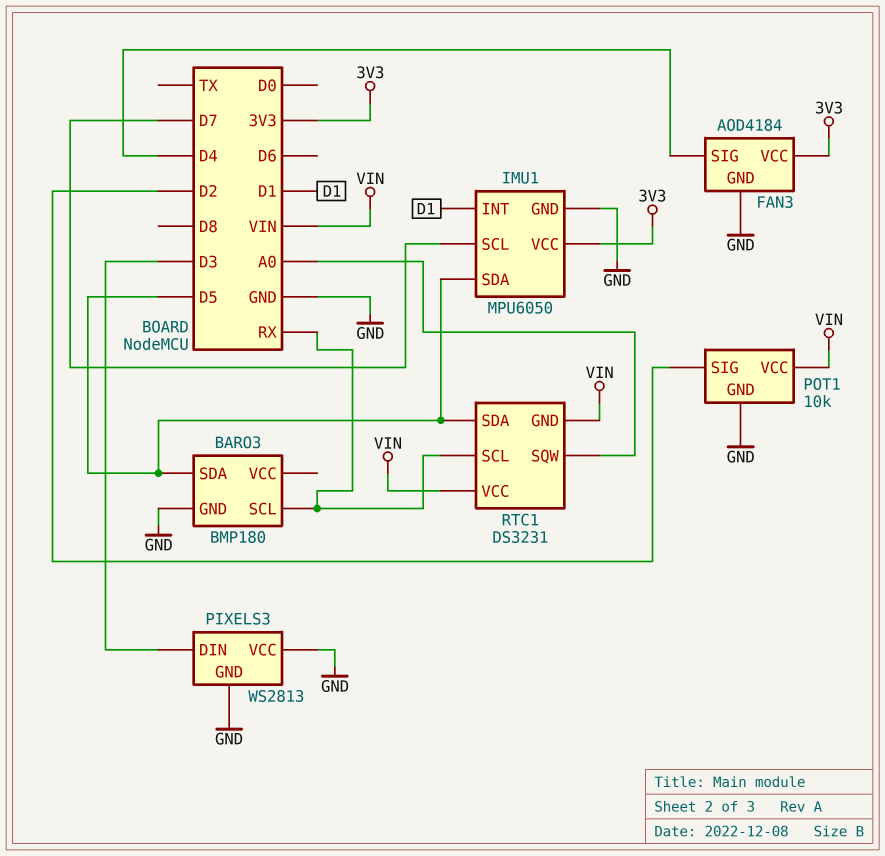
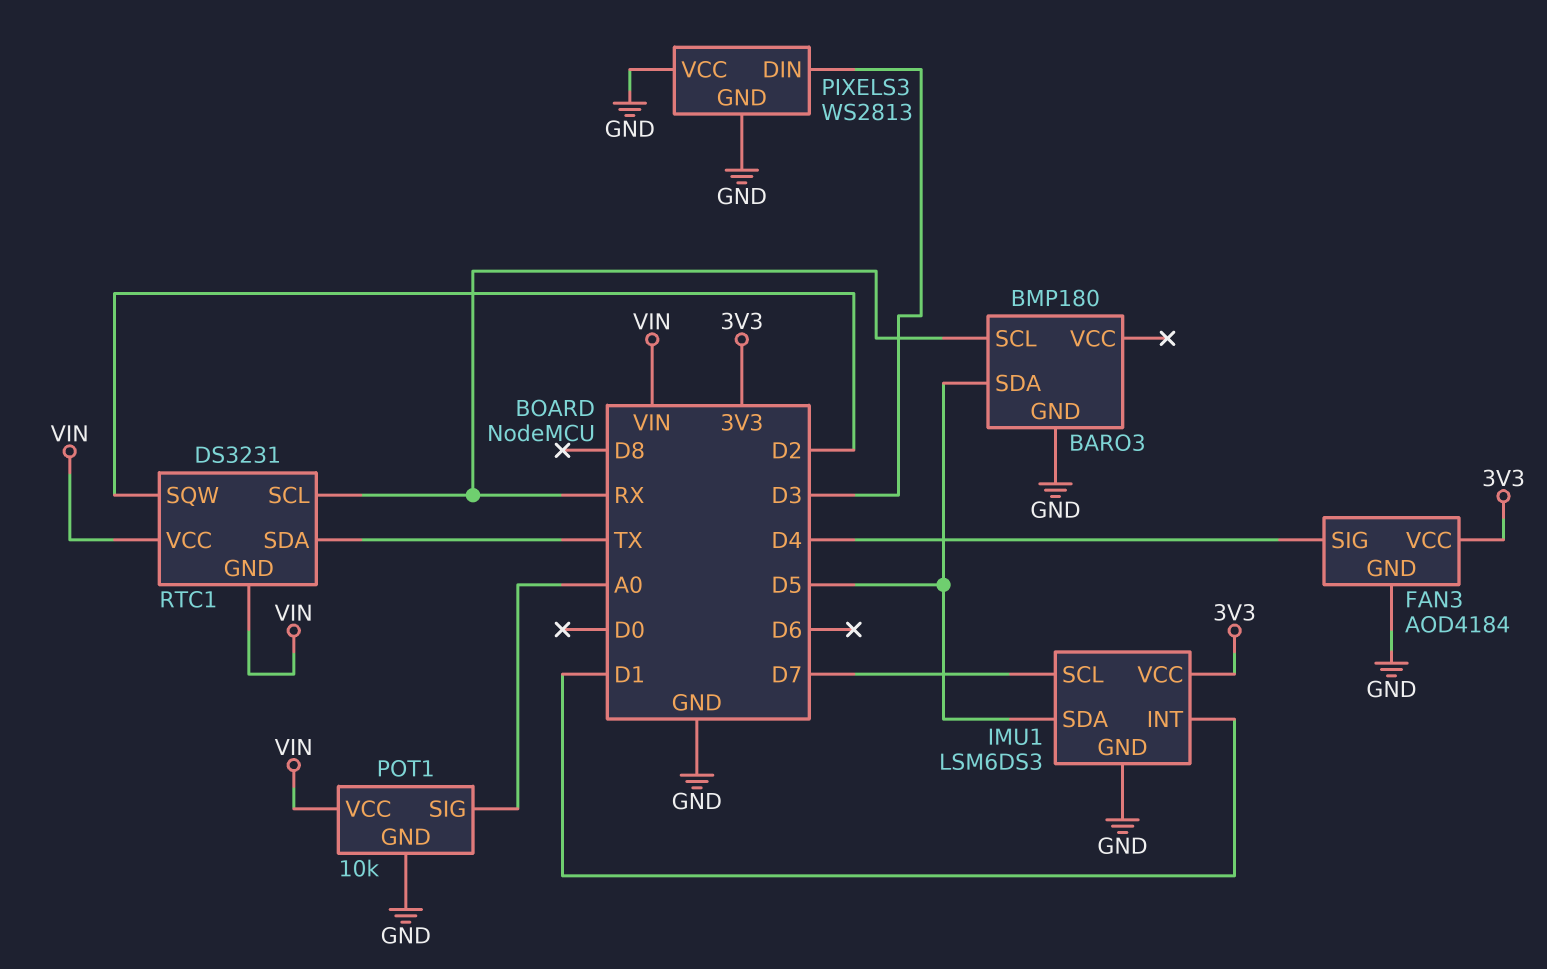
IMU1: MPU6050 -> LSM6DS3
POT1 pin SIG: D2 -> A0
RTC1 pin SDA: D5 -> TX
RTC1 pin SQW: A0 -> D2

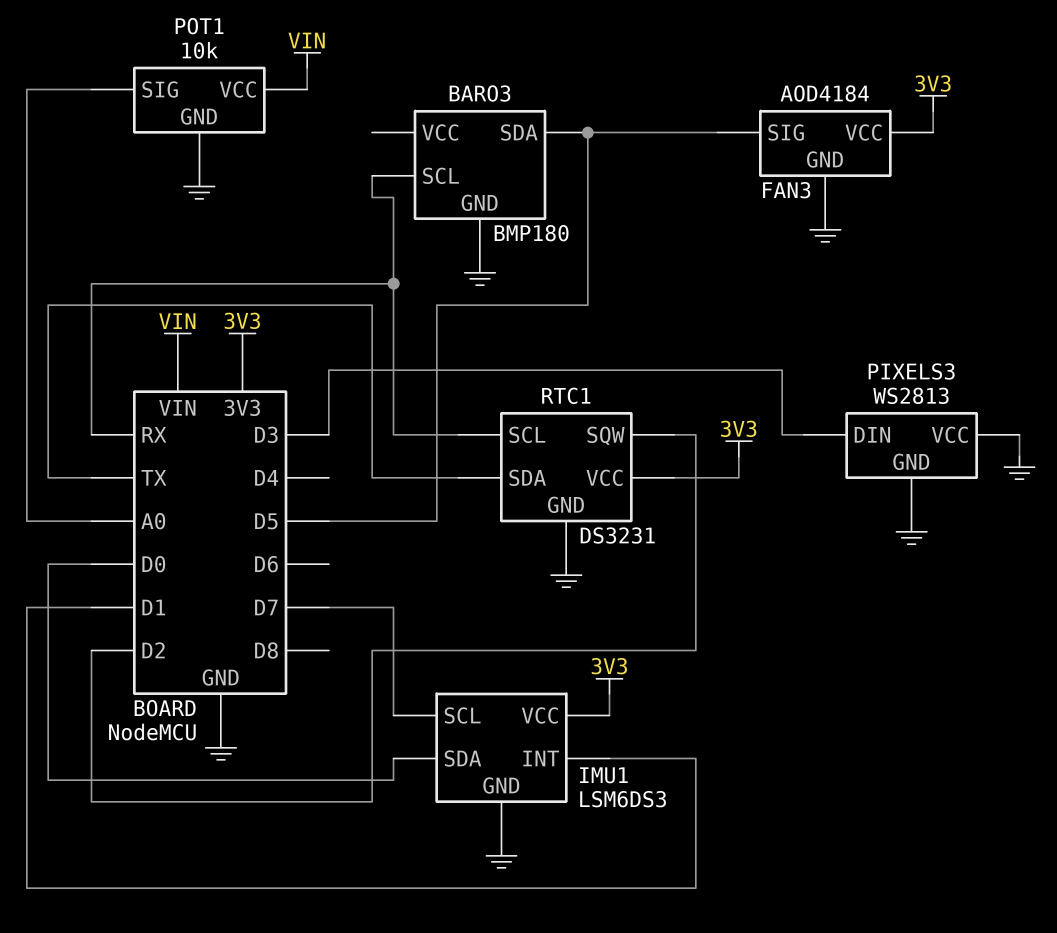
FAN3 pin SIG: D4 -> D5
IMU1 pin SDA: D5 -> D0
RTC1 pin GND: VIN -> GND
RTC1 pin VCC: VIN -> 3V3

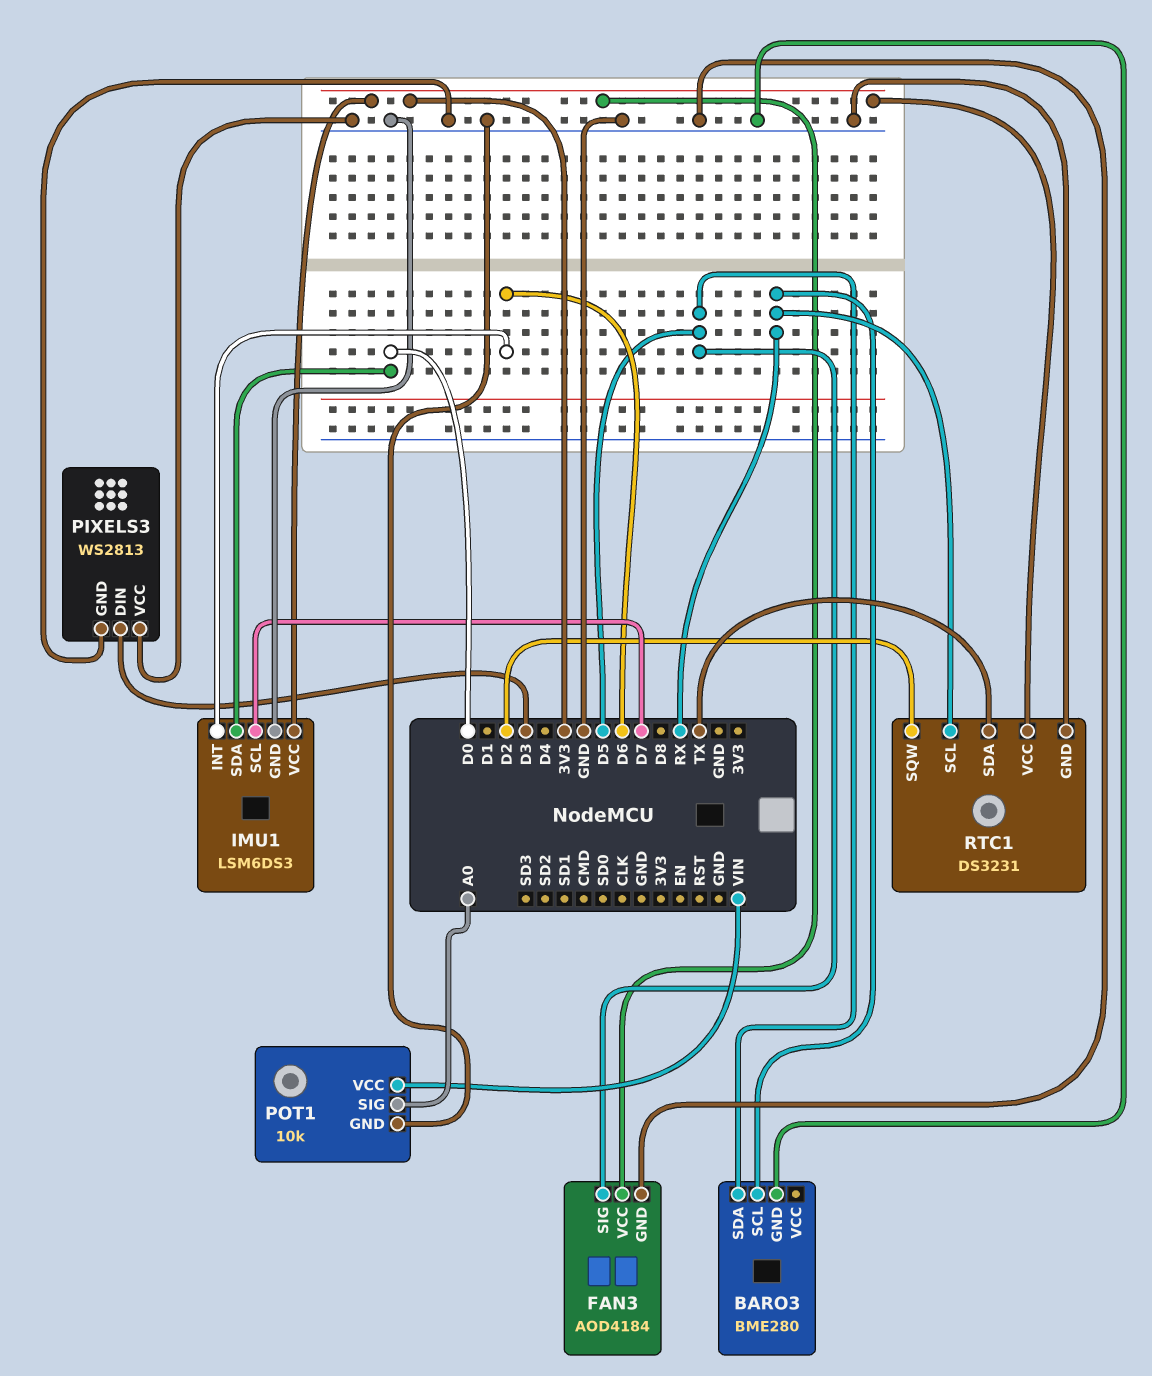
BARO3: BMP180 -> BME280
IMU1 pin INT: D1 -> D6

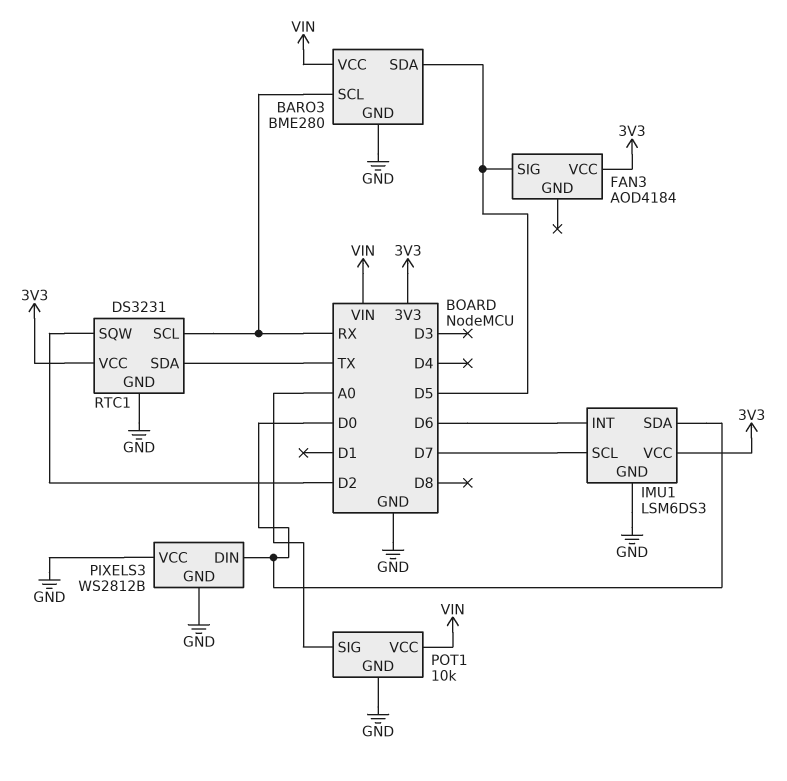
BARO3 pin VCC: none -> VIN
FAN3 pin GND: GND -> none
PIXELS3: WS2813 -> WS2812B
PIXELS3 pin DIN: D3 -> D0

